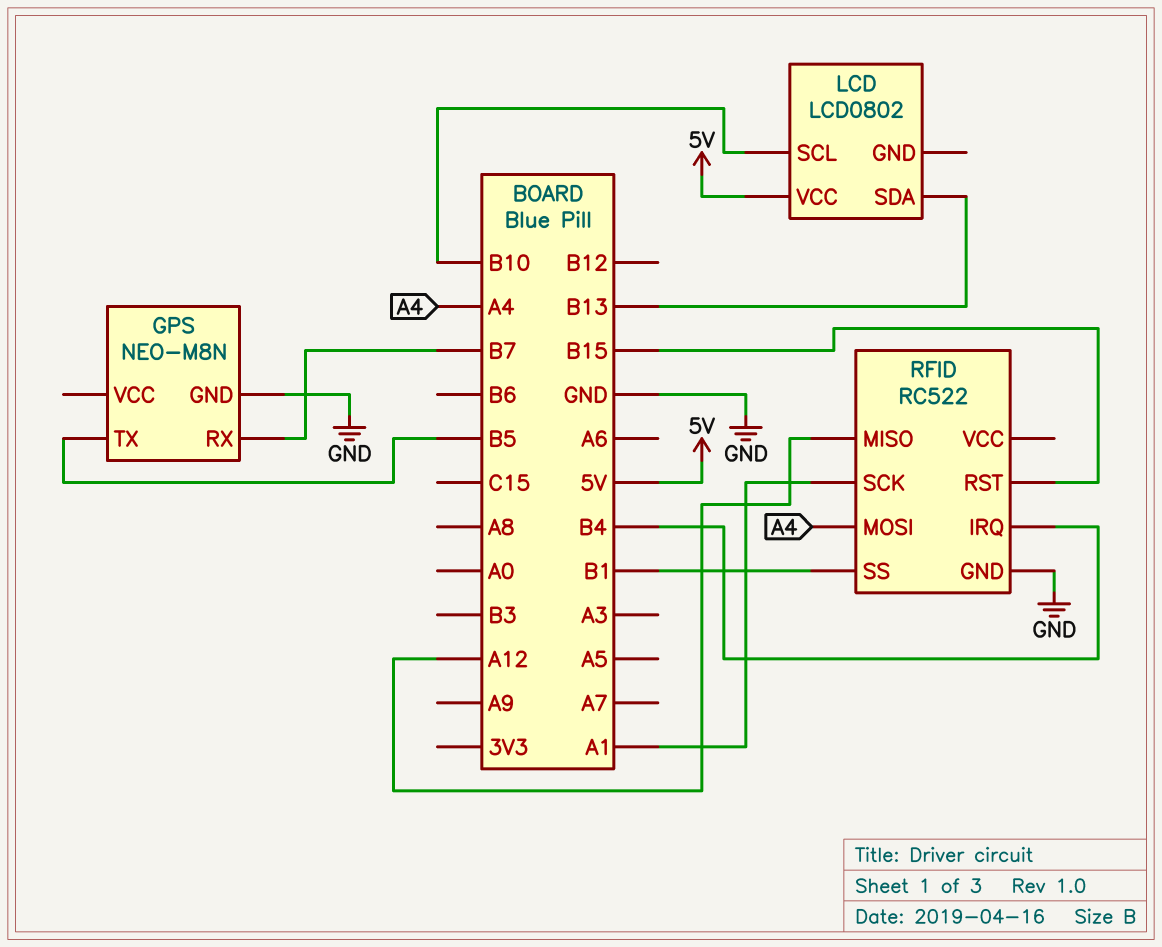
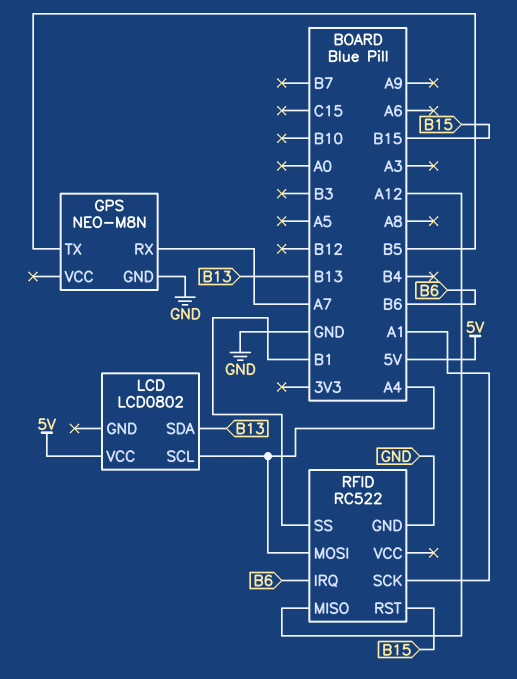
GPS pin RX: B7 -> A7
LCD pin SCL: B10 -> A4
RFID pin IRQ: B4 -> B6

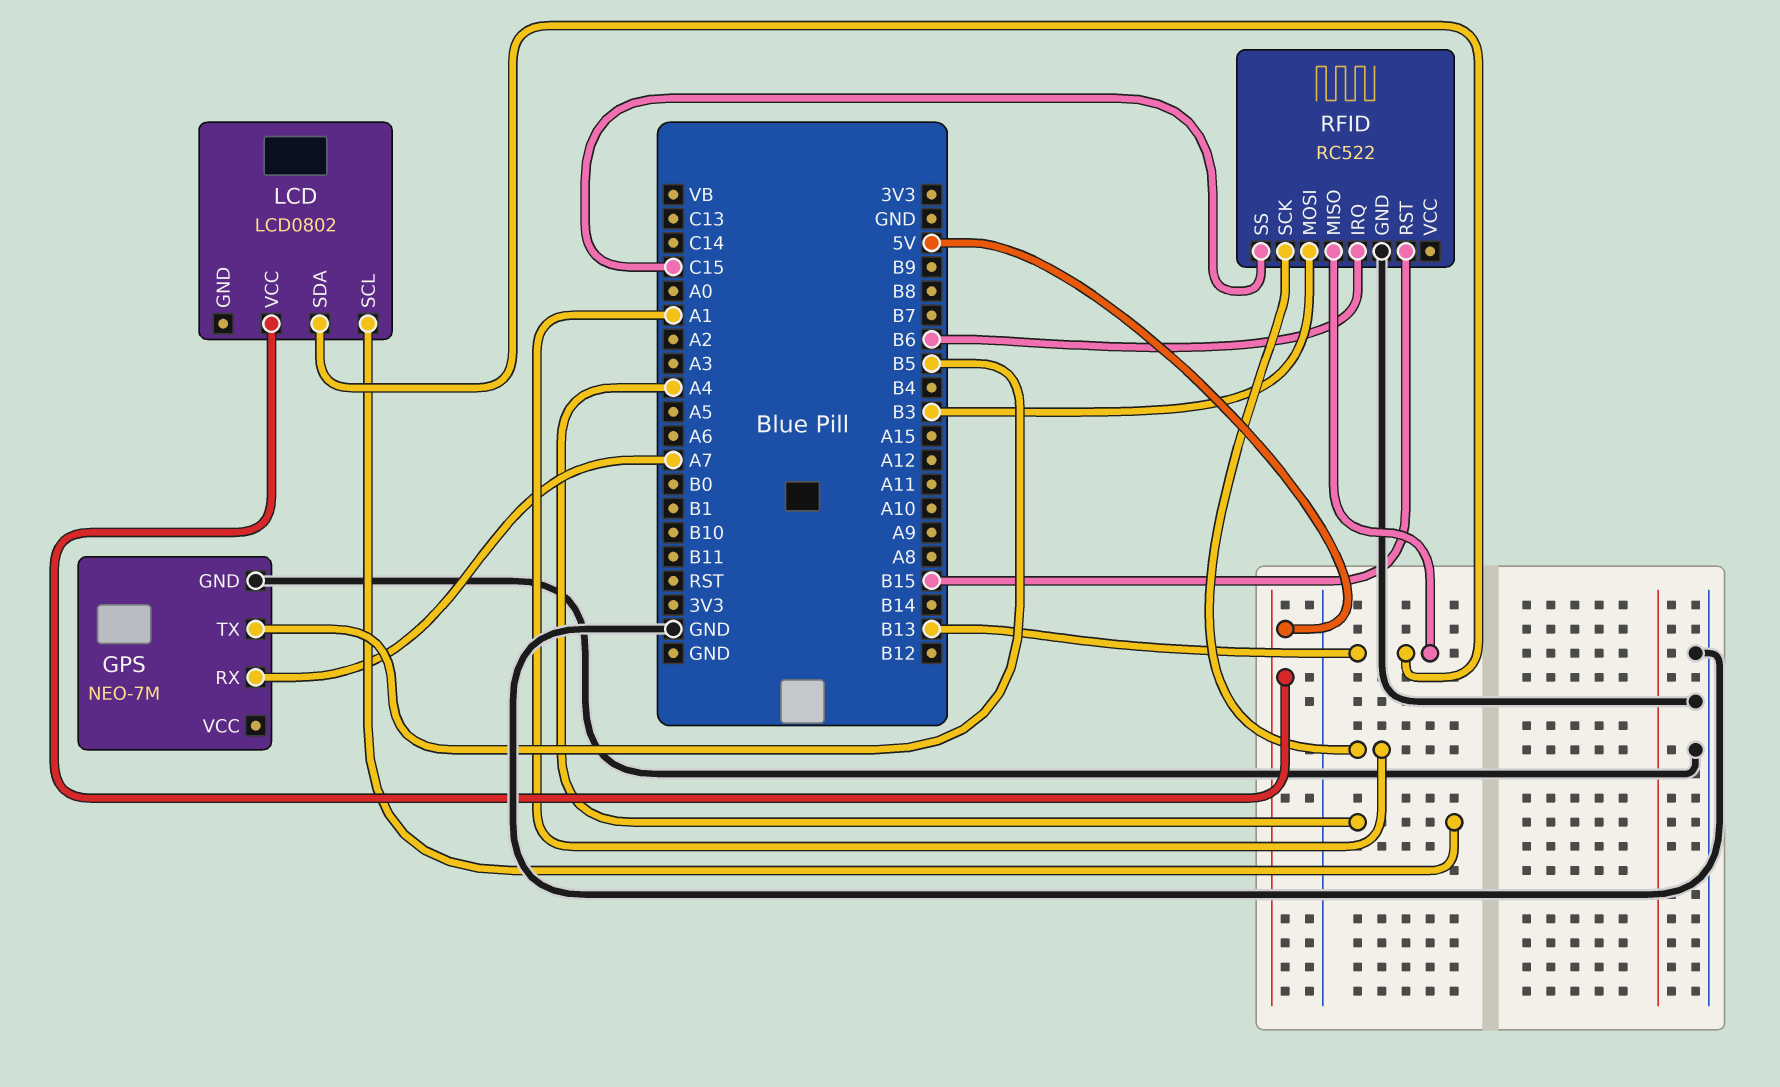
GPS: NEO-M8N -> NEO-7M
RFID pin MISO: A12 -> B13
RFID pin MOSI: A4 -> B3
RFID pin SS: B1 -> C15

